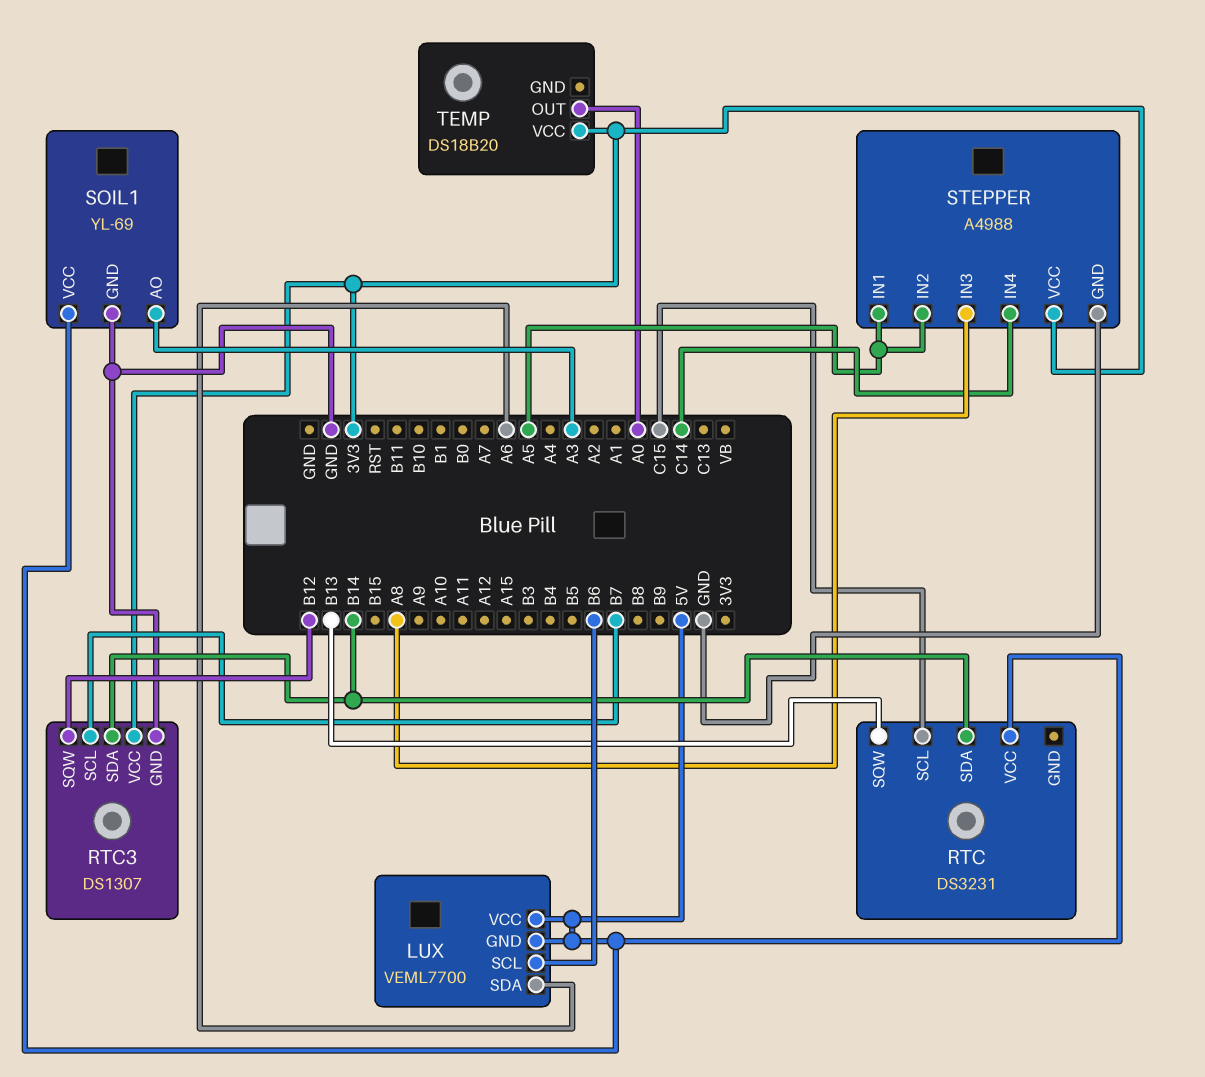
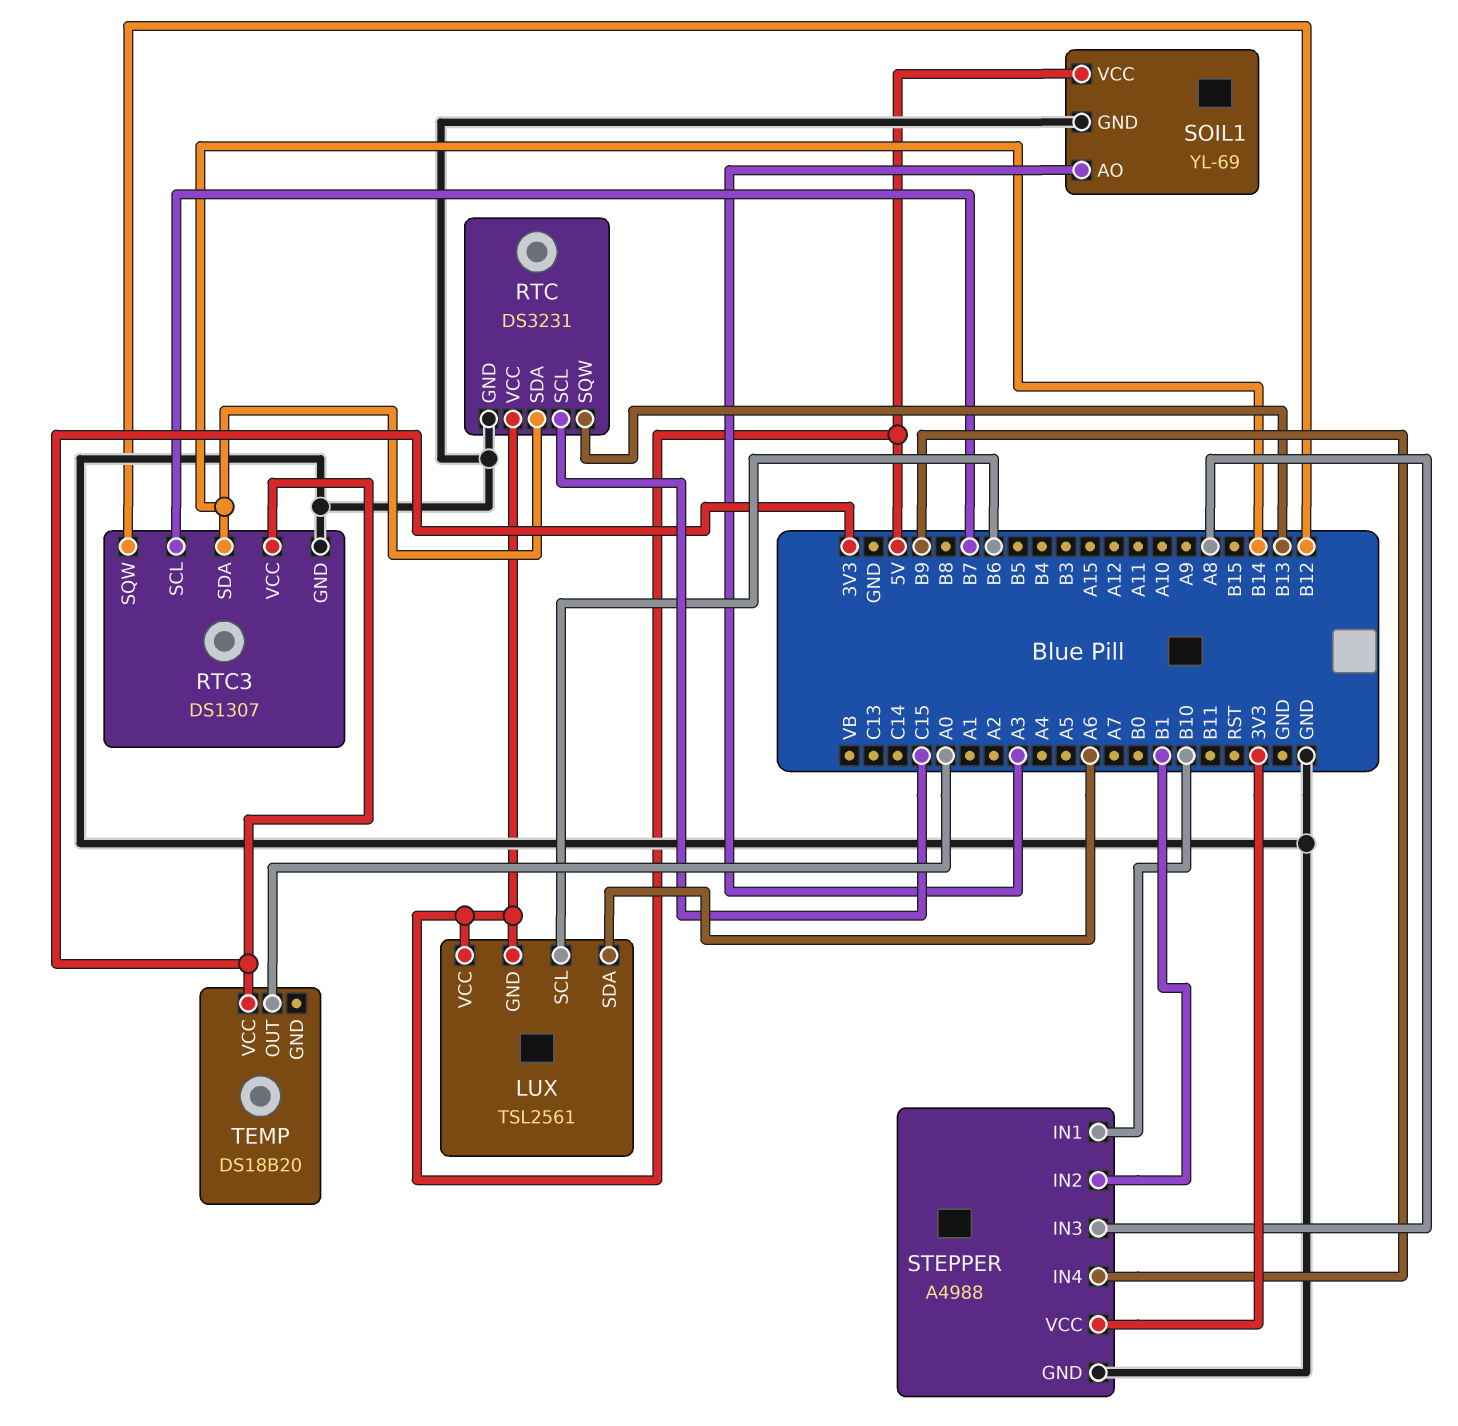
LUX: VEML7700 -> TSL2561
RTC pin GND: none -> GND
STEPPER pin IN1: A5 -> B10
STEPPER pin IN2: A5 -> B1
STEPPER pin IN4: C14 -> B9

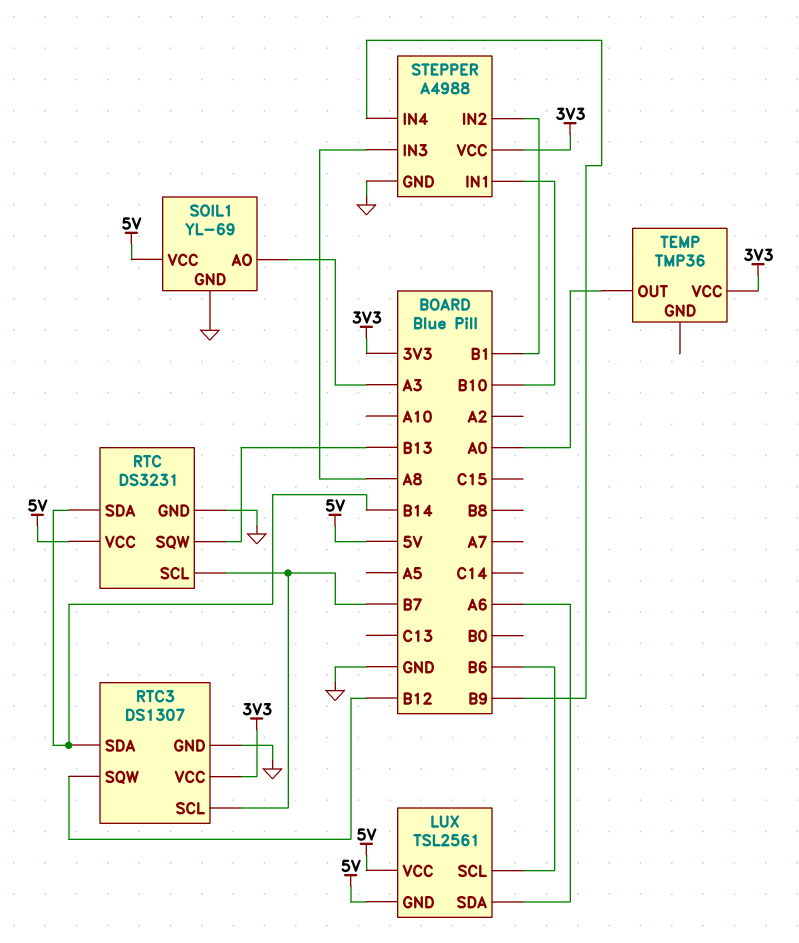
RTC pin SCL: C15 -> B7
TEMP: DS18B20 -> TMP36

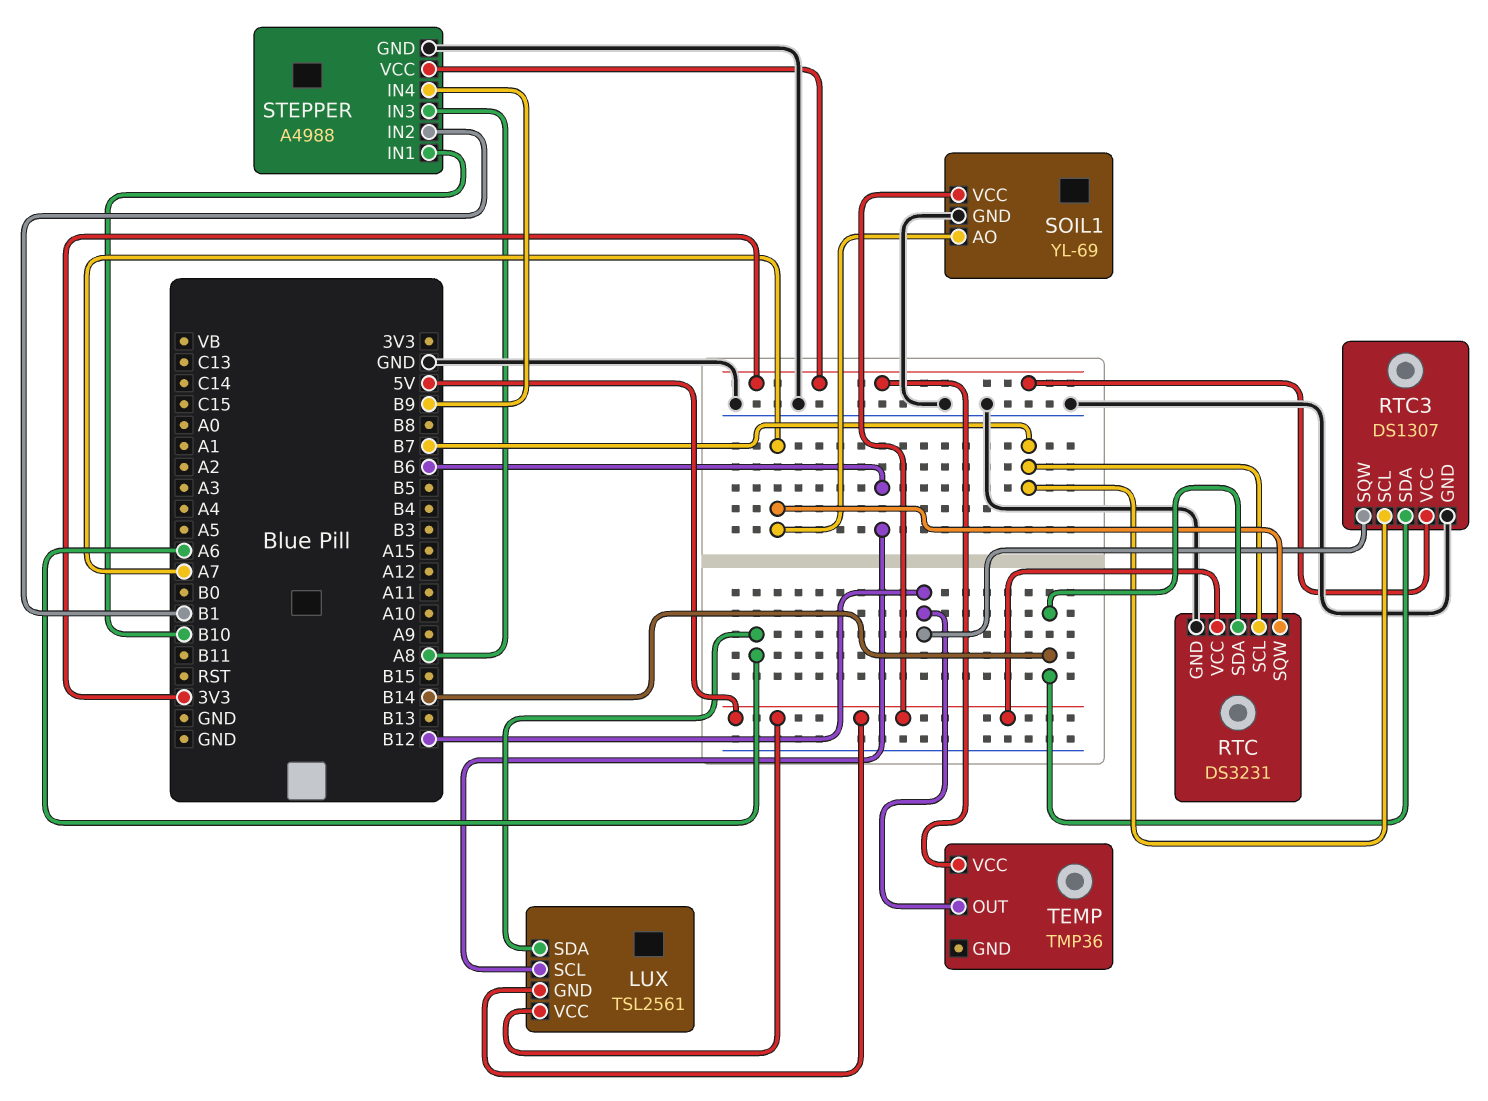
RTC pin SQW: B13 -> A7
SOIL1 pin AO: A3 -> A7
TEMP pin OUT: A0 -> B12

